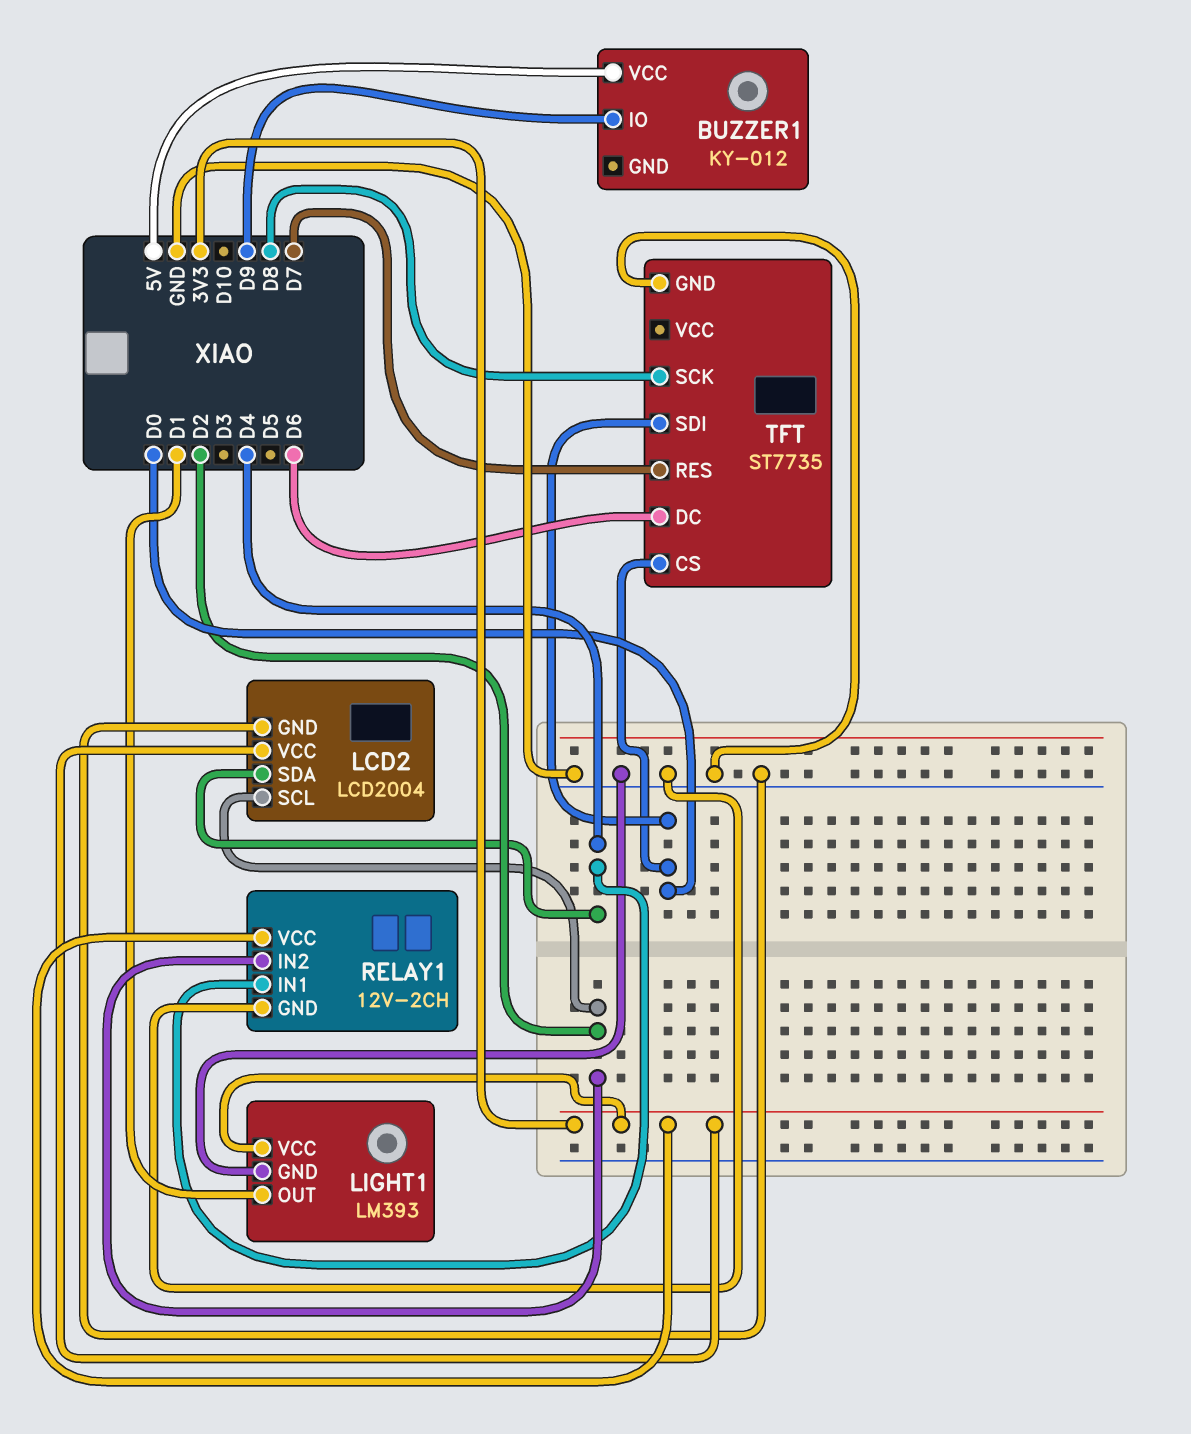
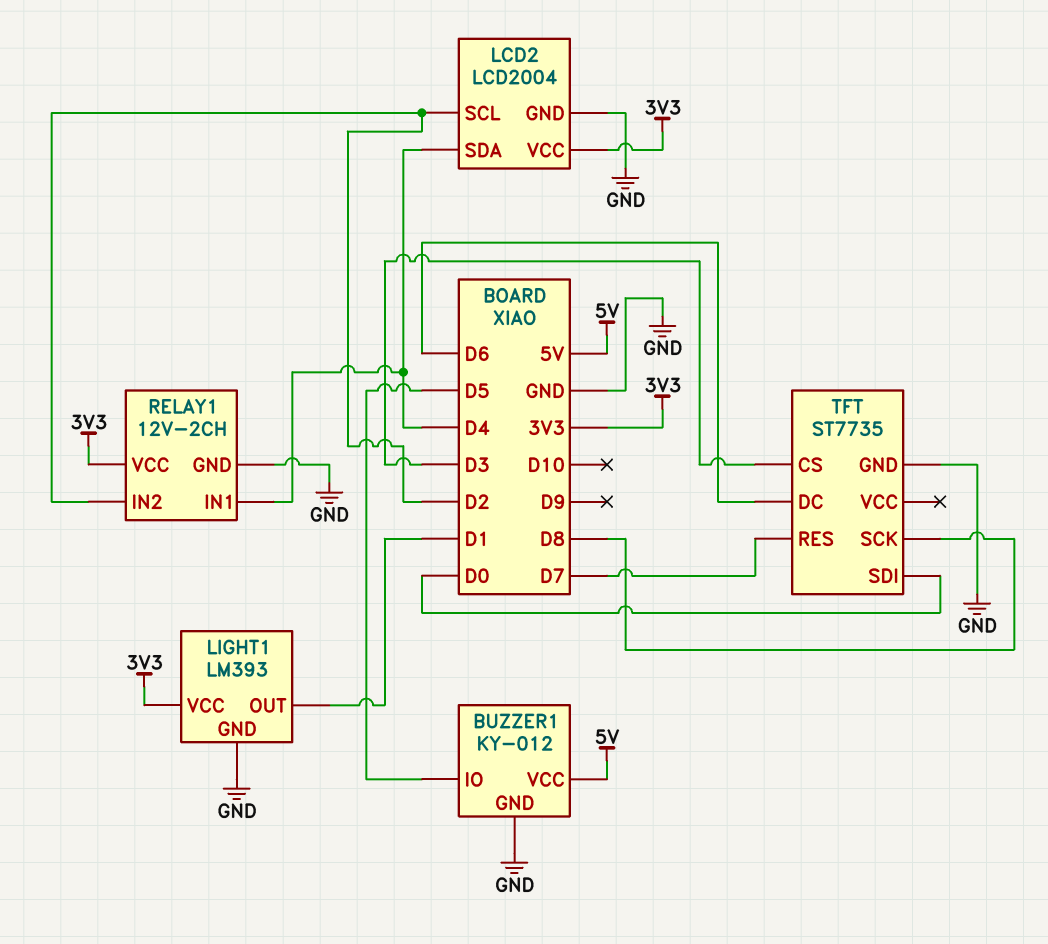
BUZZER1 pin GND: none -> GND
BUZZER1 pin IO: D9 -> D5
TFT pin CS: D0 -> D3

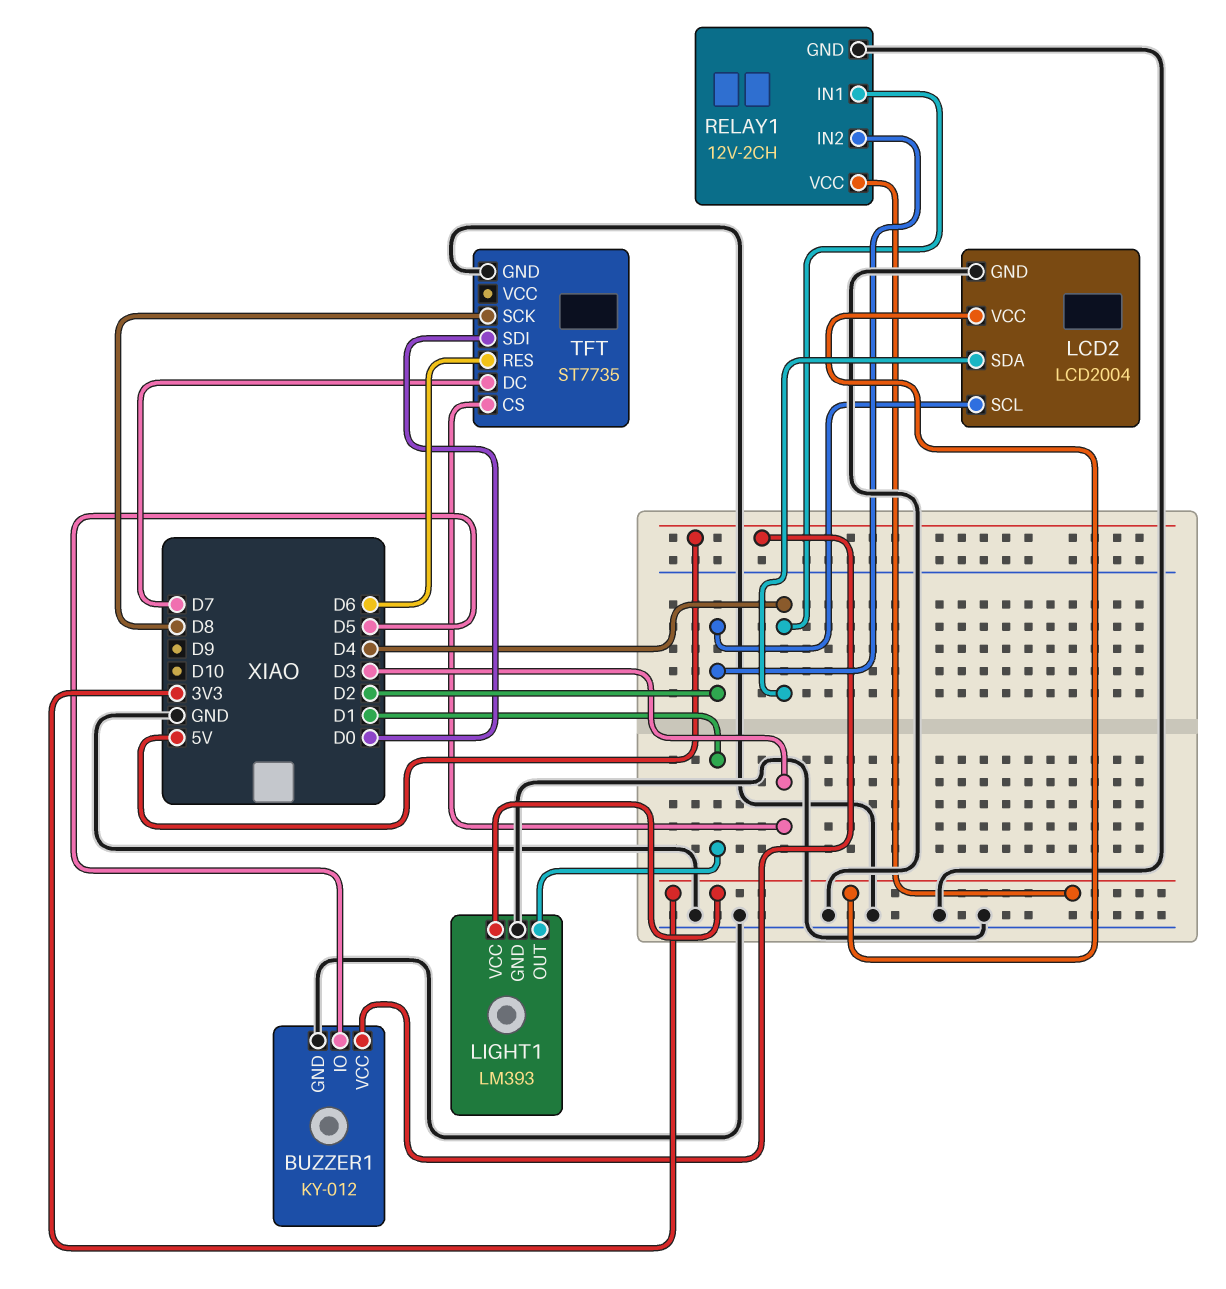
TFT pin DC: D6 -> D7
TFT pin RES: D7 -> D6

